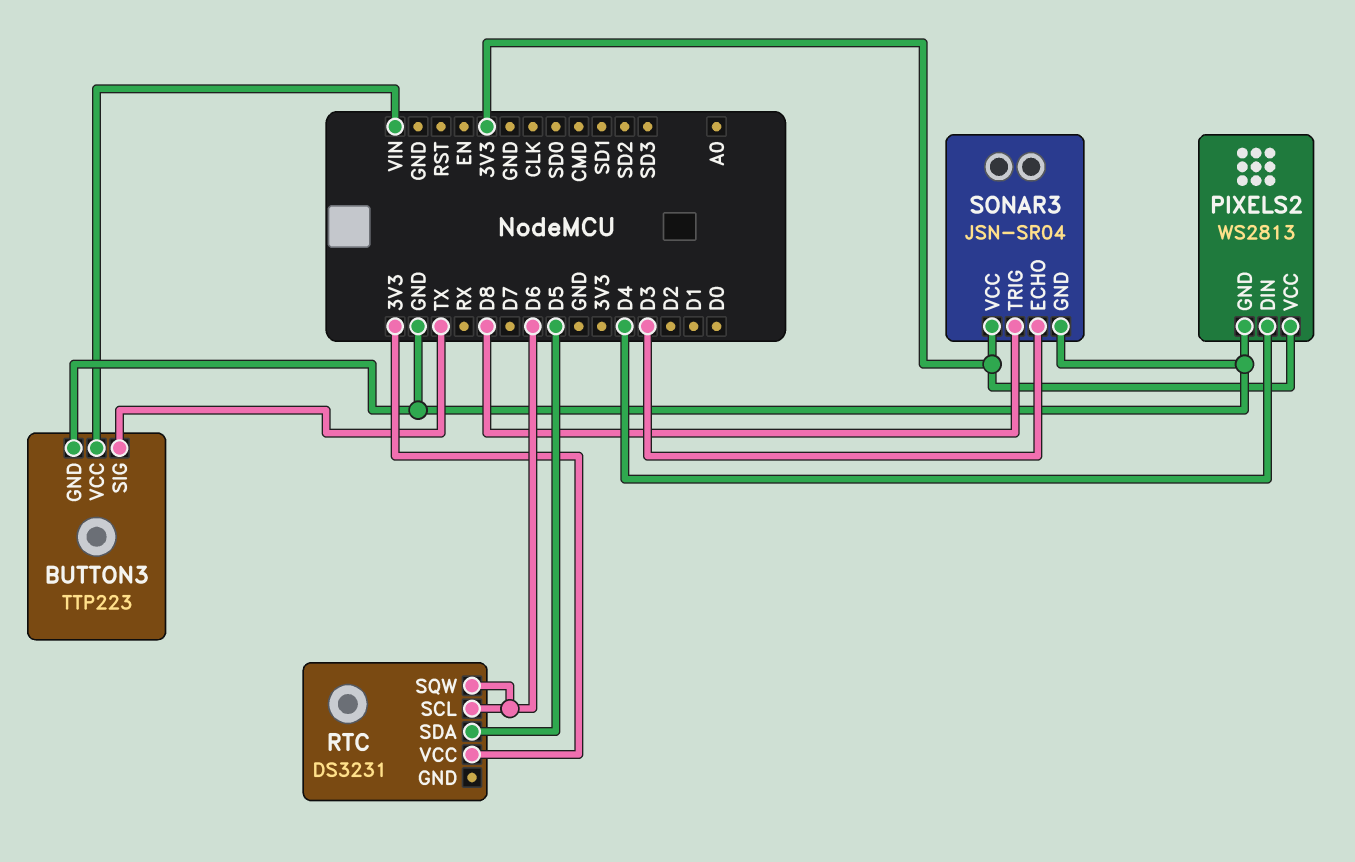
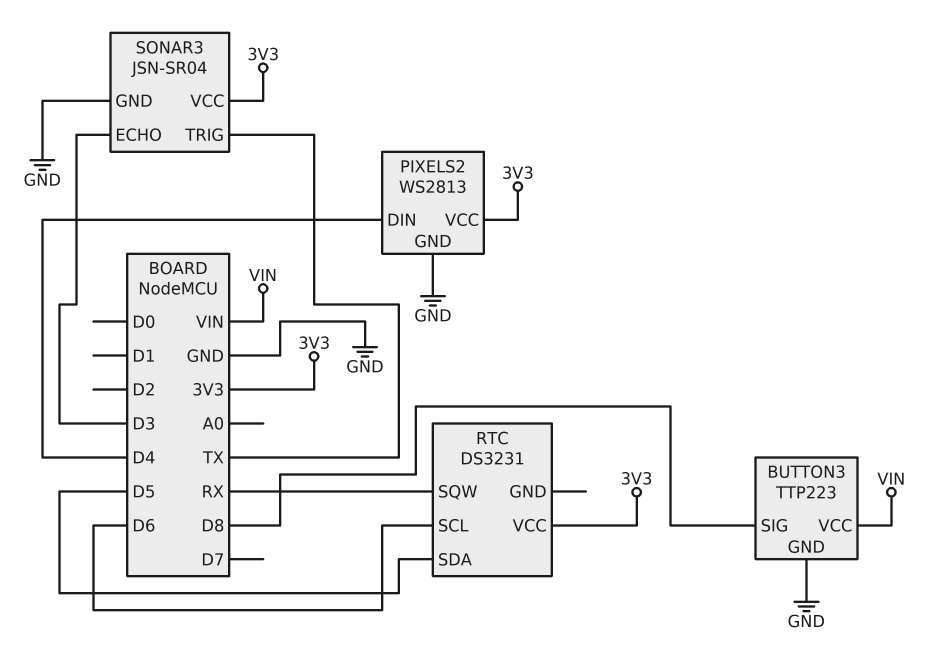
BUTTON3 pin SIG: TX -> D8
RTC pin SQW: D6 -> RX
SONAR3 pin TRIG: D8 -> TX

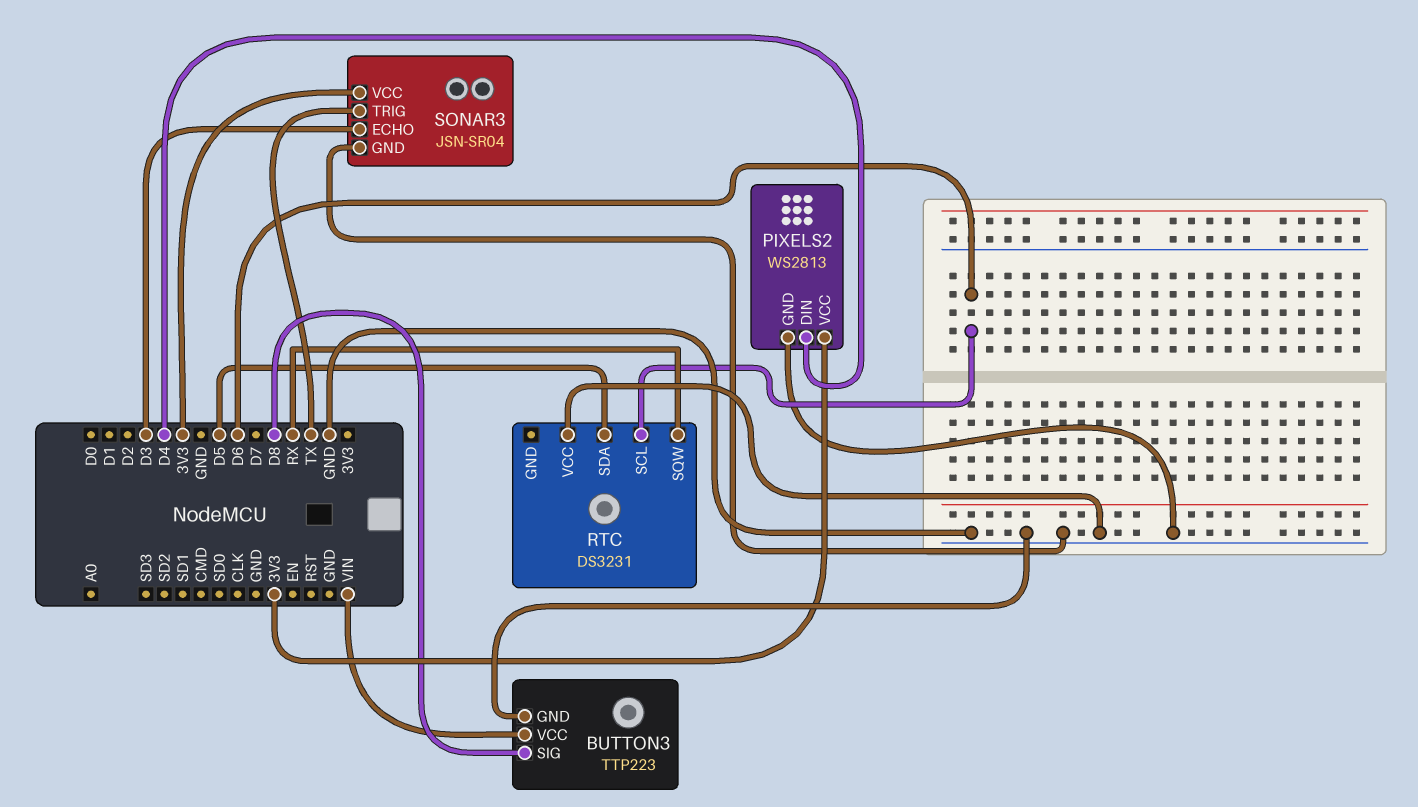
RTC pin VCC: 3V3 -> GND

